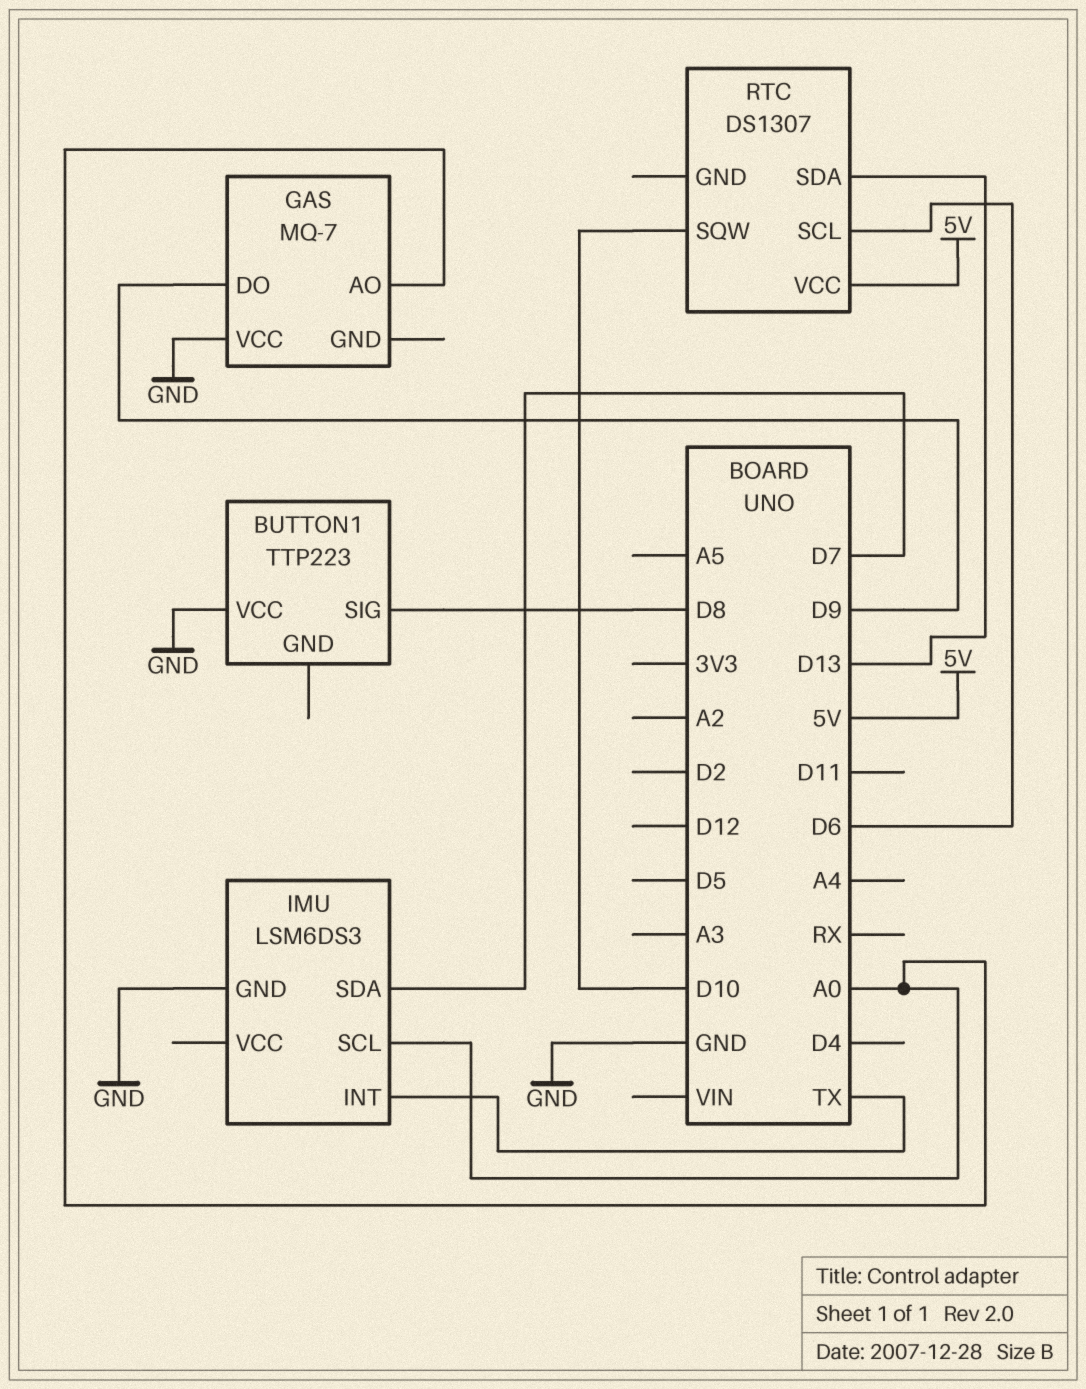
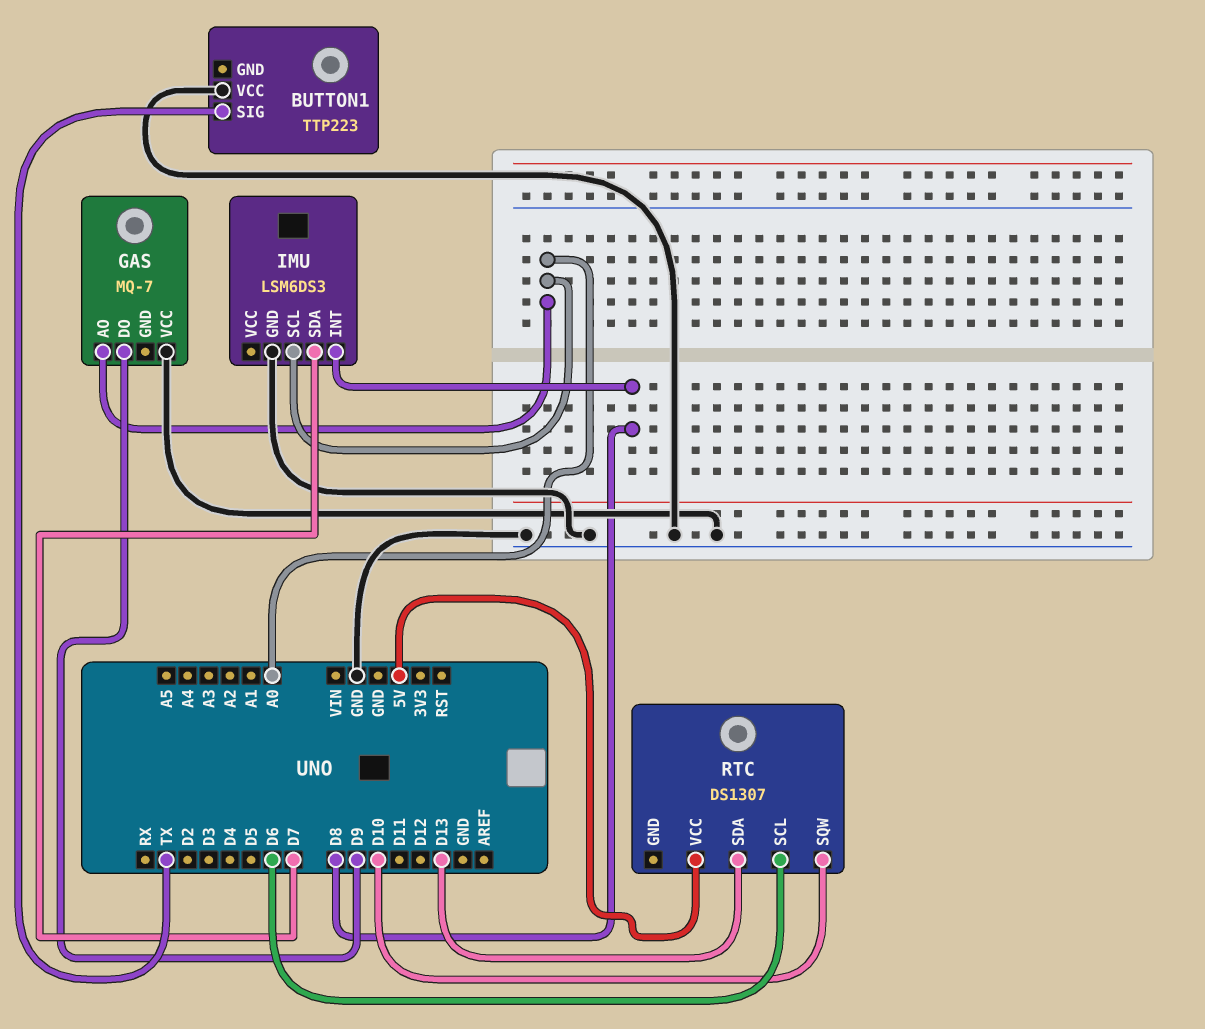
BUTTON1 pin SIG: D8 -> TX
IMU pin INT: TX -> D8

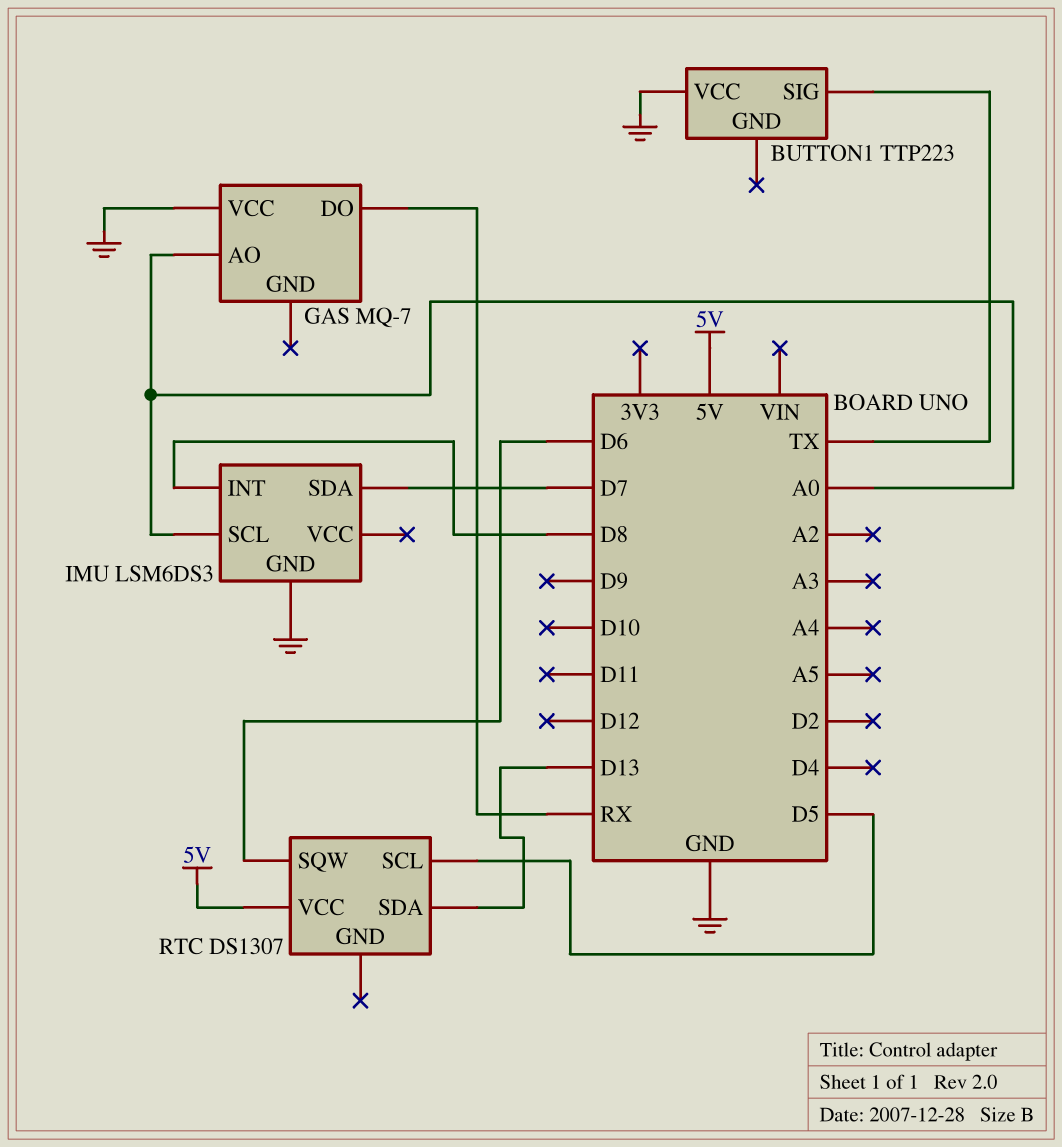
GAS pin DO: D9 -> RX
RTC pin SCL: D6 -> D5
RTC pin SQW: D10 -> D6

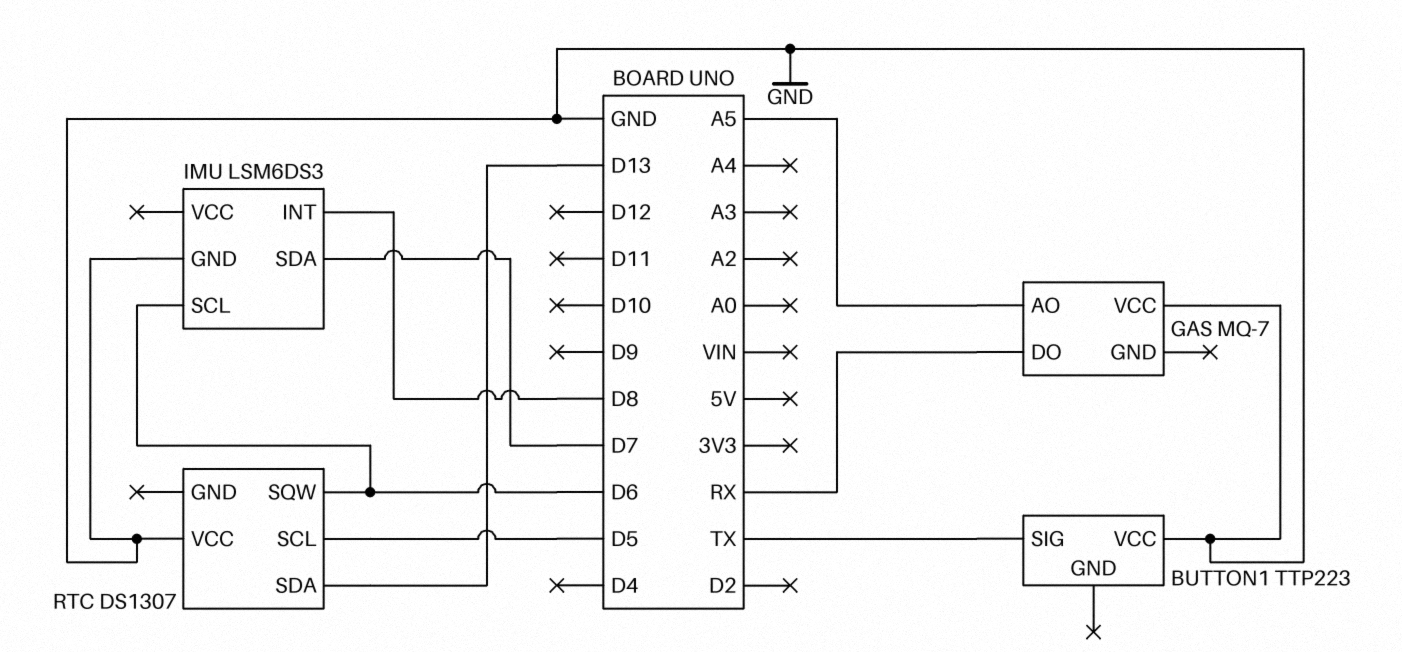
GAS pin AO: A0 -> A5
IMU pin SCL: A0 -> D6
RTC pin VCC: 5V -> GND

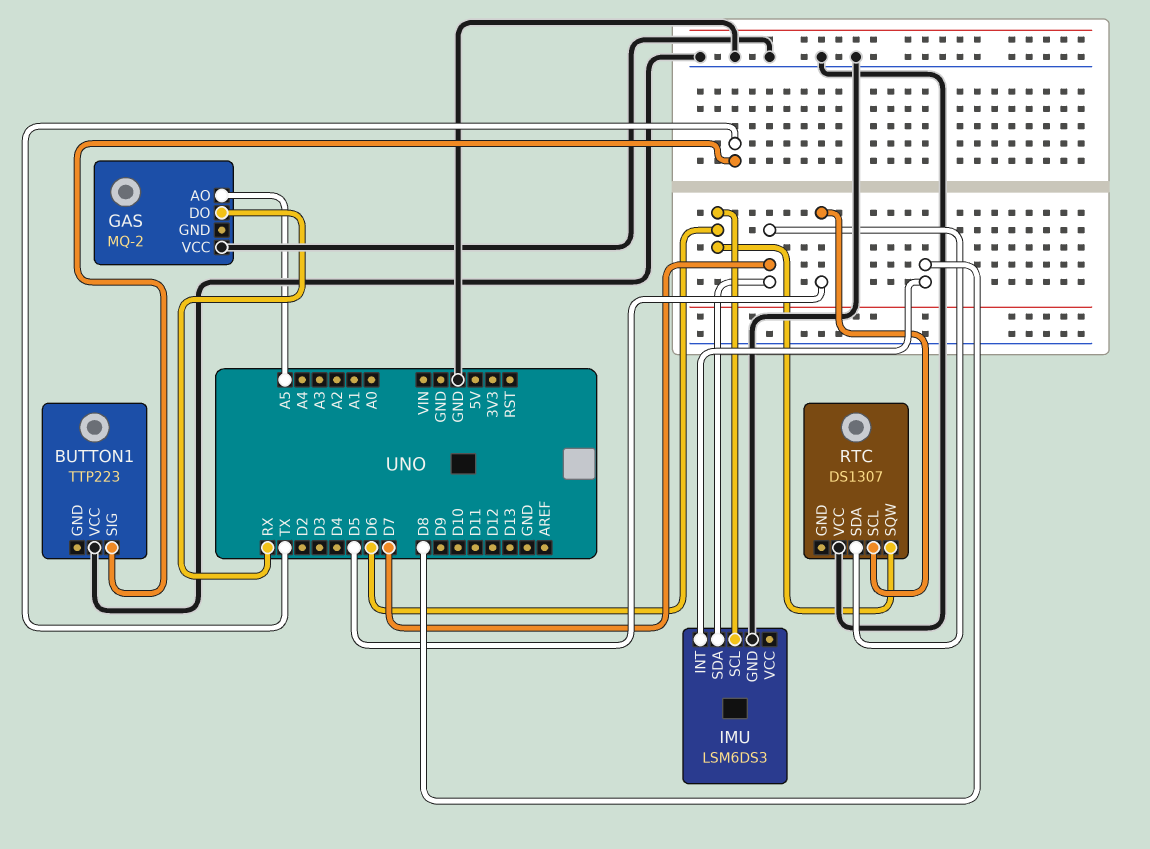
GAS: MQ-7 -> MQ-2
RTC pin SDA: D13 -> D7

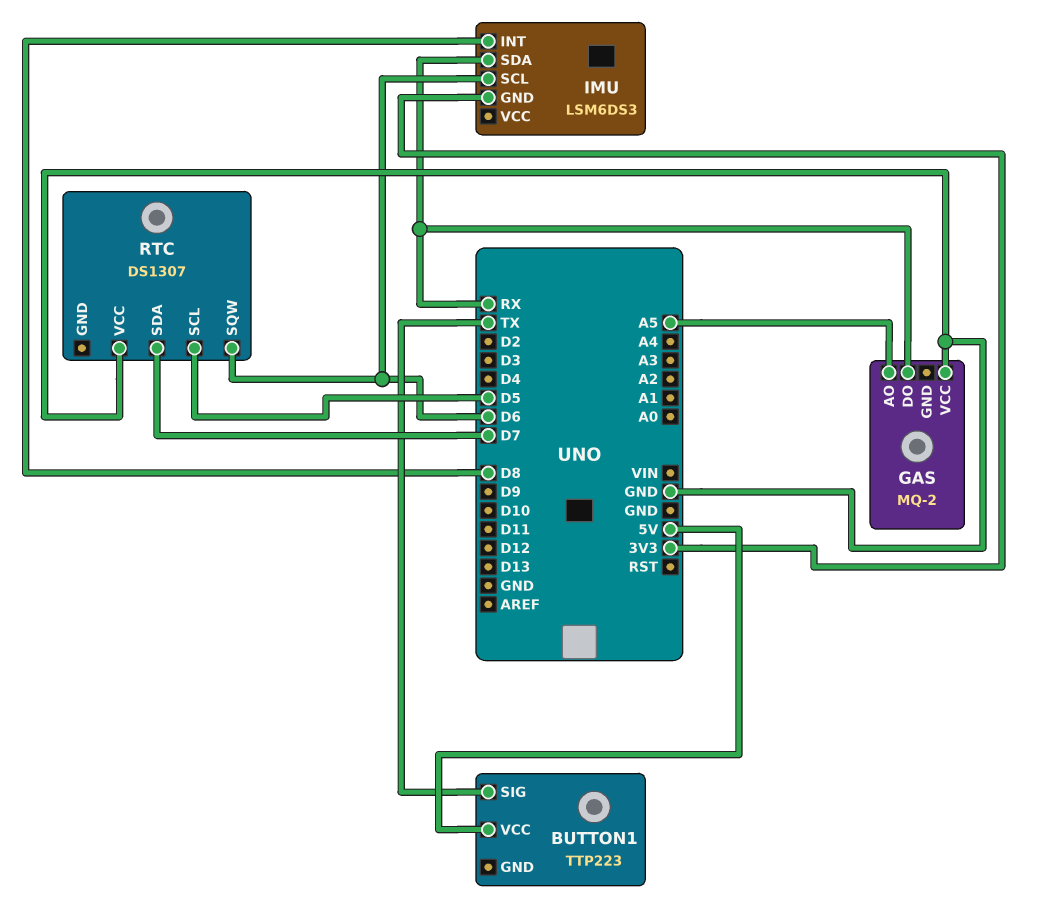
BUTTON1 pin VCC: GND -> 5V
IMU pin GND: GND -> 3V3
IMU pin SDA: D7 -> RX

